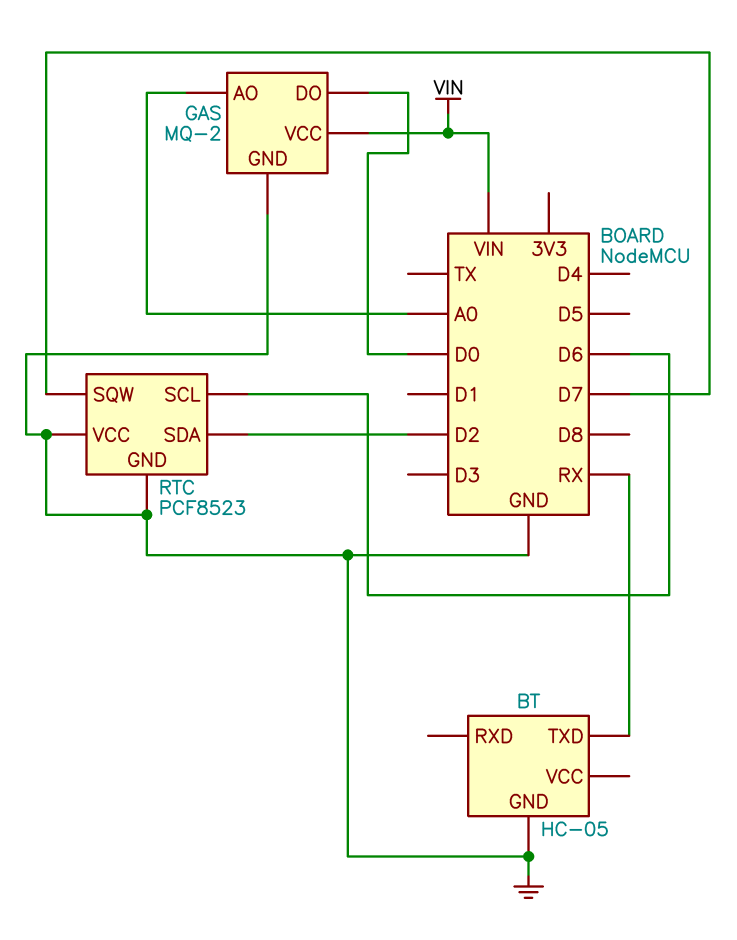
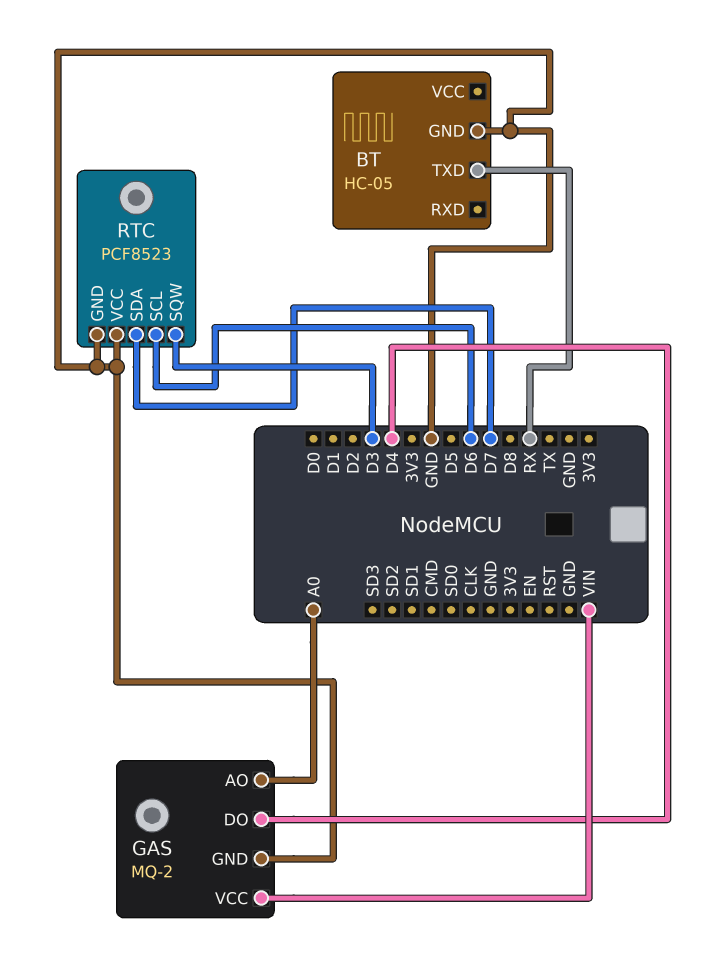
GAS pin DO: D0 -> D4
RTC pin SDA: D2 -> D7
RTC pin SQW: D7 -> D3

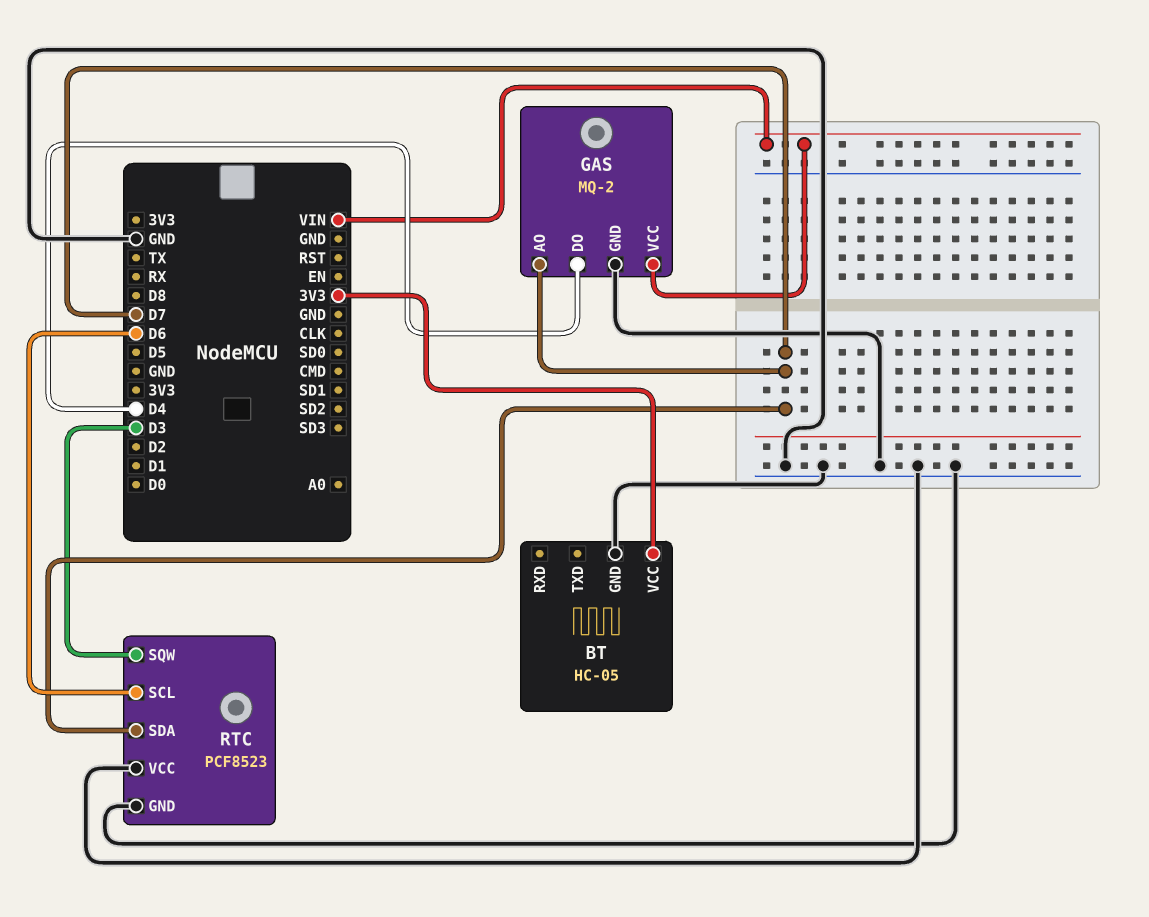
BT pin TXD: RX -> none
BT pin VCC: none -> 3V3
GAS pin AO: A0 -> D7

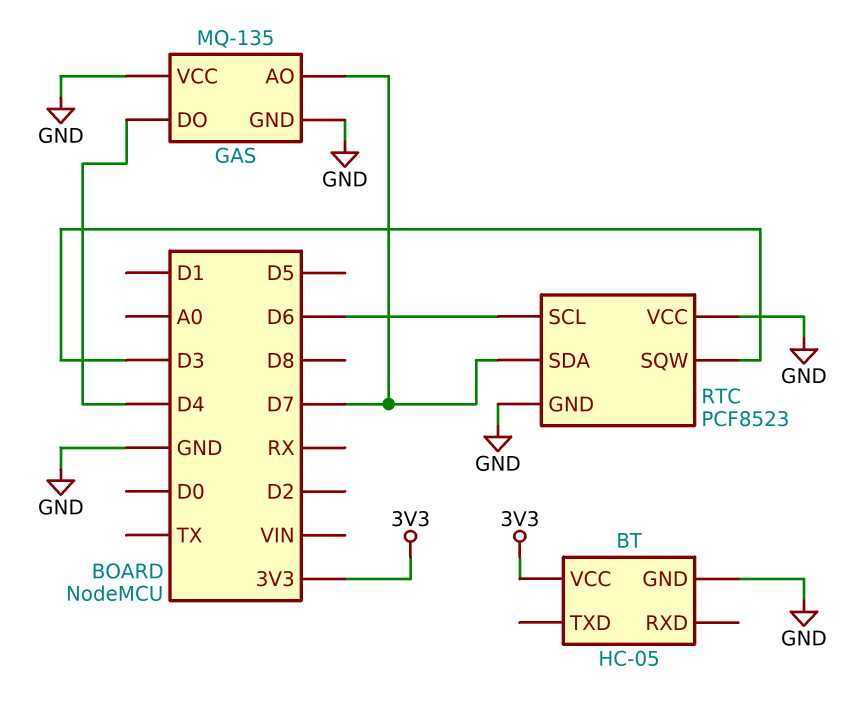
GAS: MQ-2 -> MQ-135
GAS pin VCC: VIN -> GND

